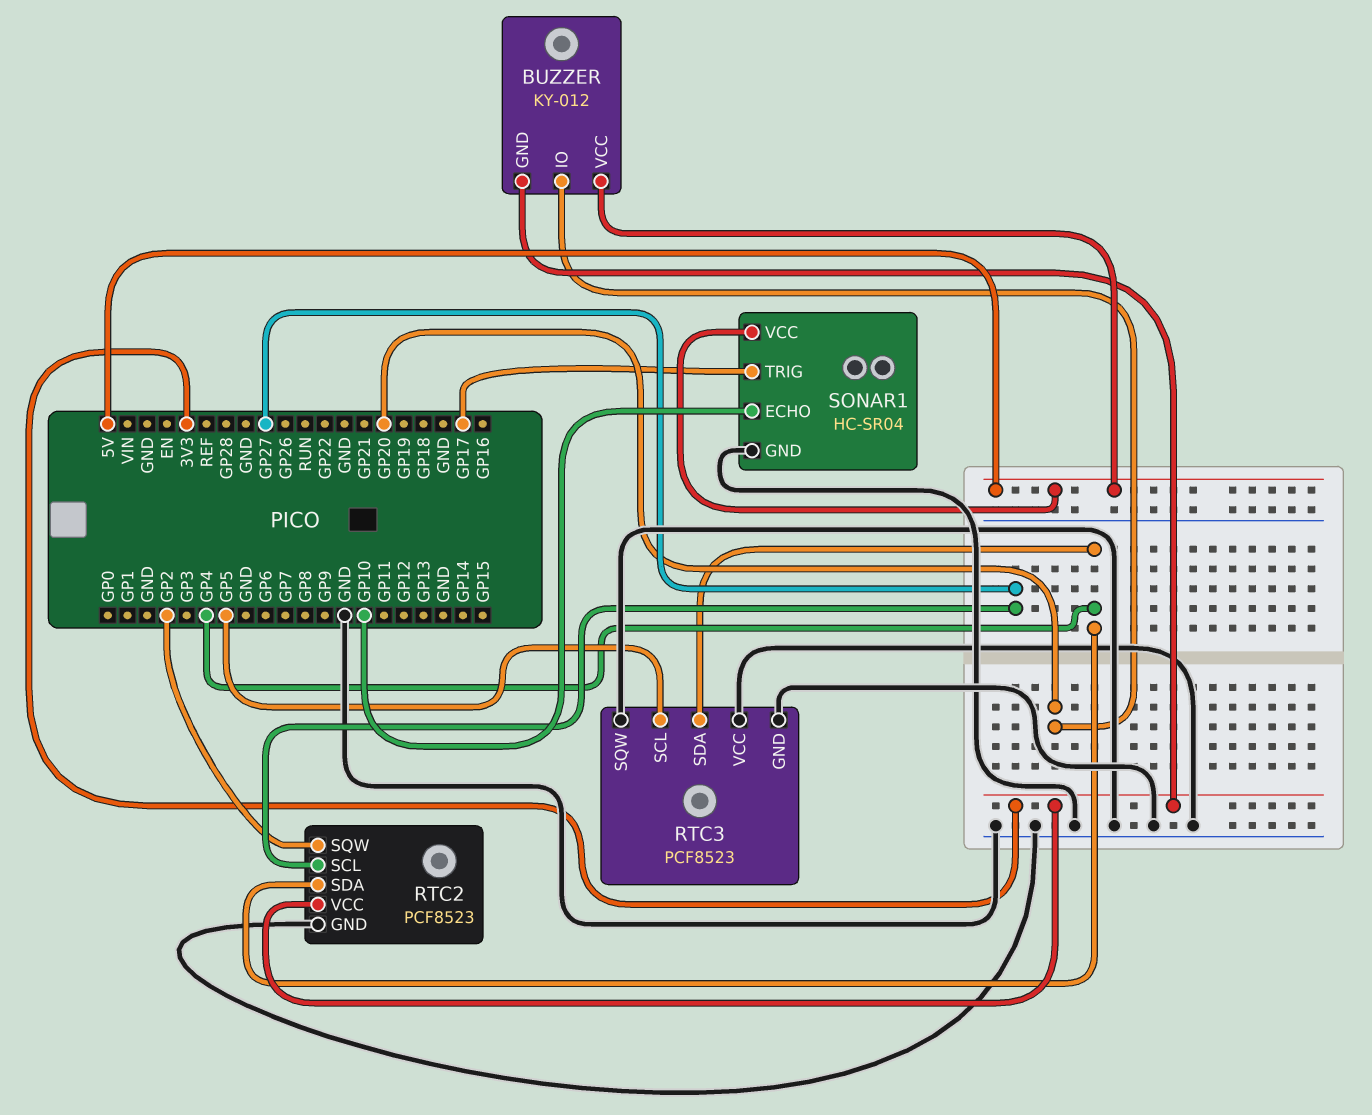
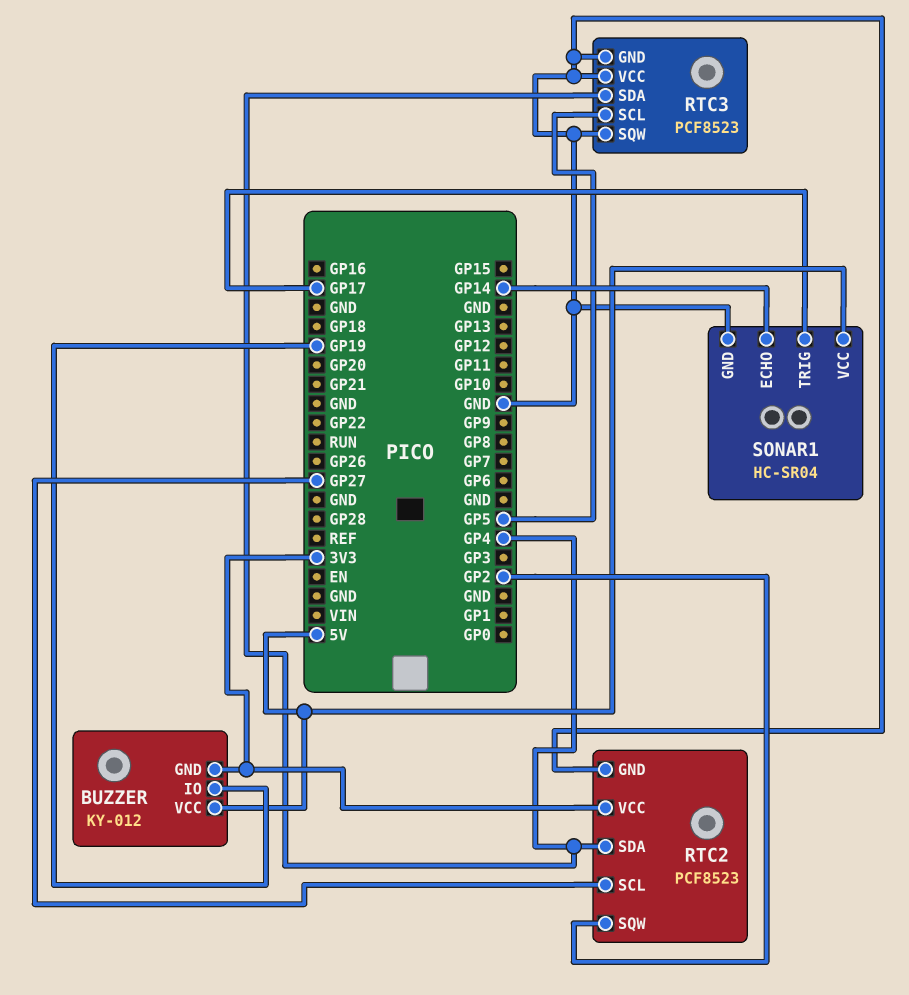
BUZZER pin IO: GP20 -> GP19
SONAR1 pin ECHO: GP10 -> GP14

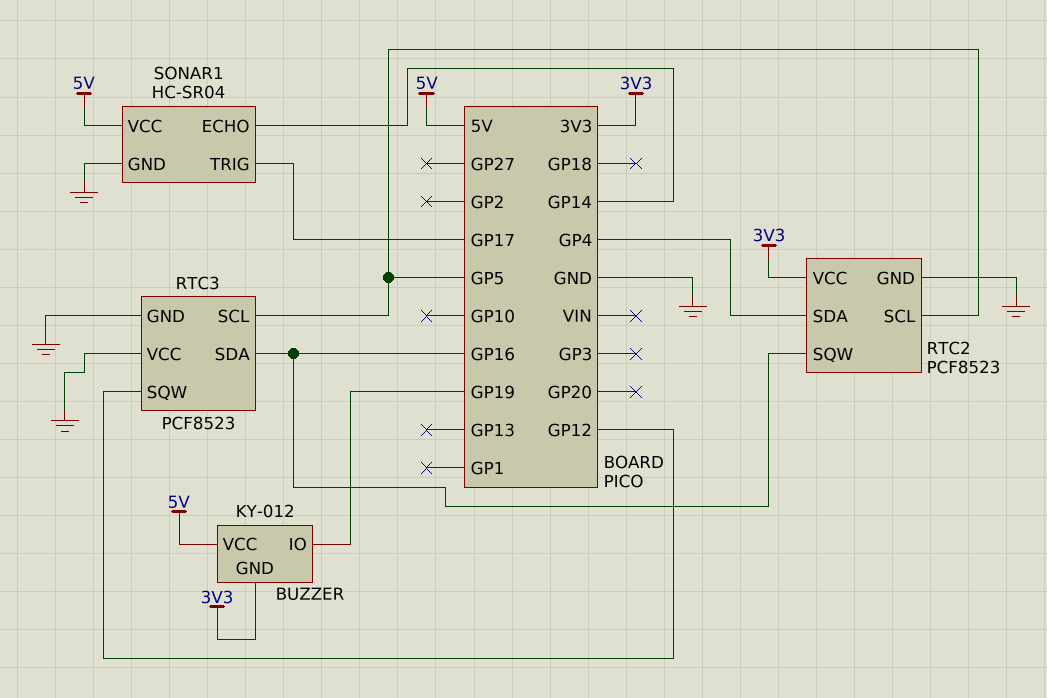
RTC2 pin SCL: GP27 -> GP5
RTC2 pin SQW: GP2 -> GP16
RTC3 pin SDA: GP4 -> GP16
RTC3 pin SQW: GND -> GP12

